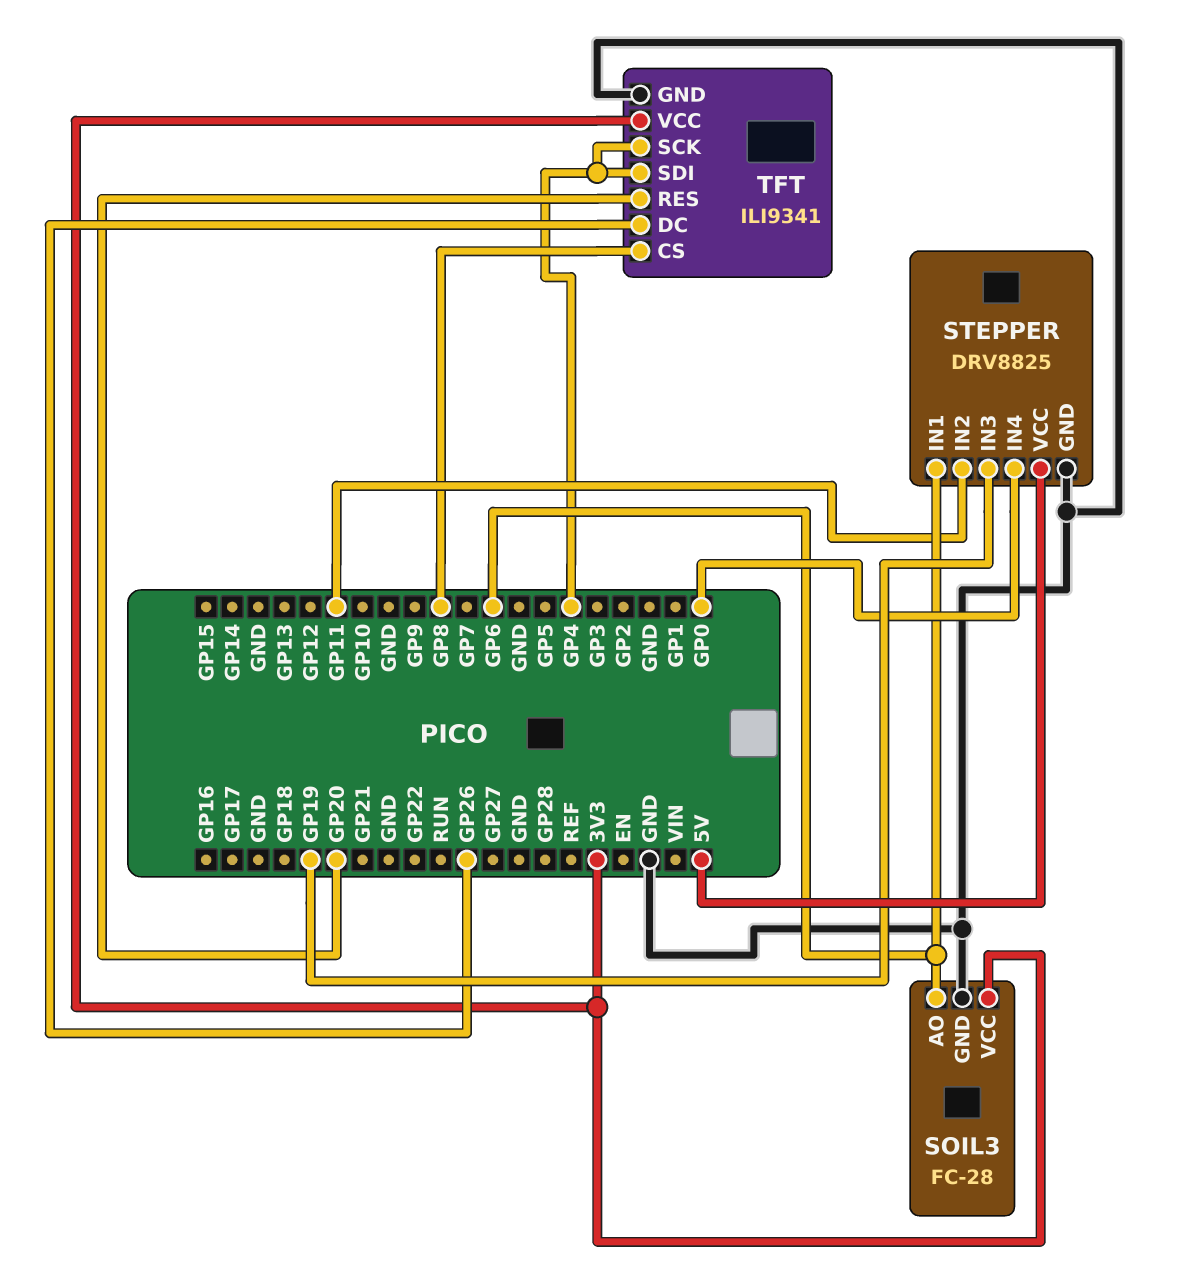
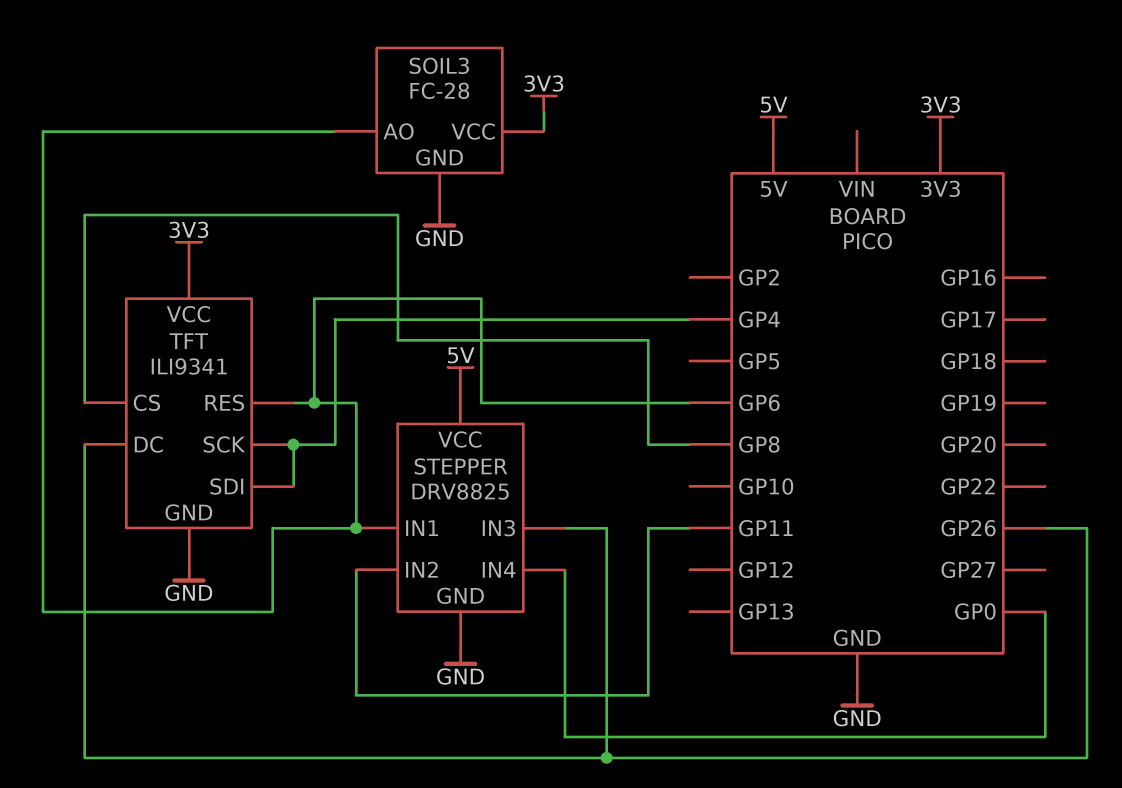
STEPPER pin IN3: GP19 -> GP26
TFT pin RES: GP20 -> GP6

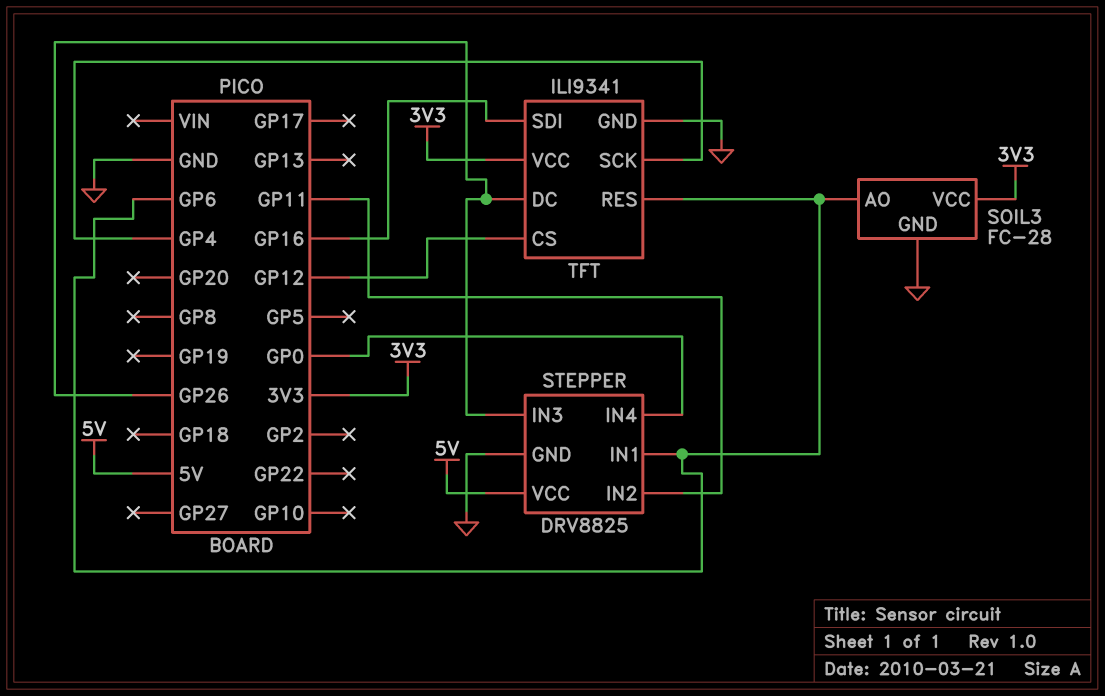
TFT pin CS: GP8 -> GP12
TFT pin SDI: GP4 -> GP16

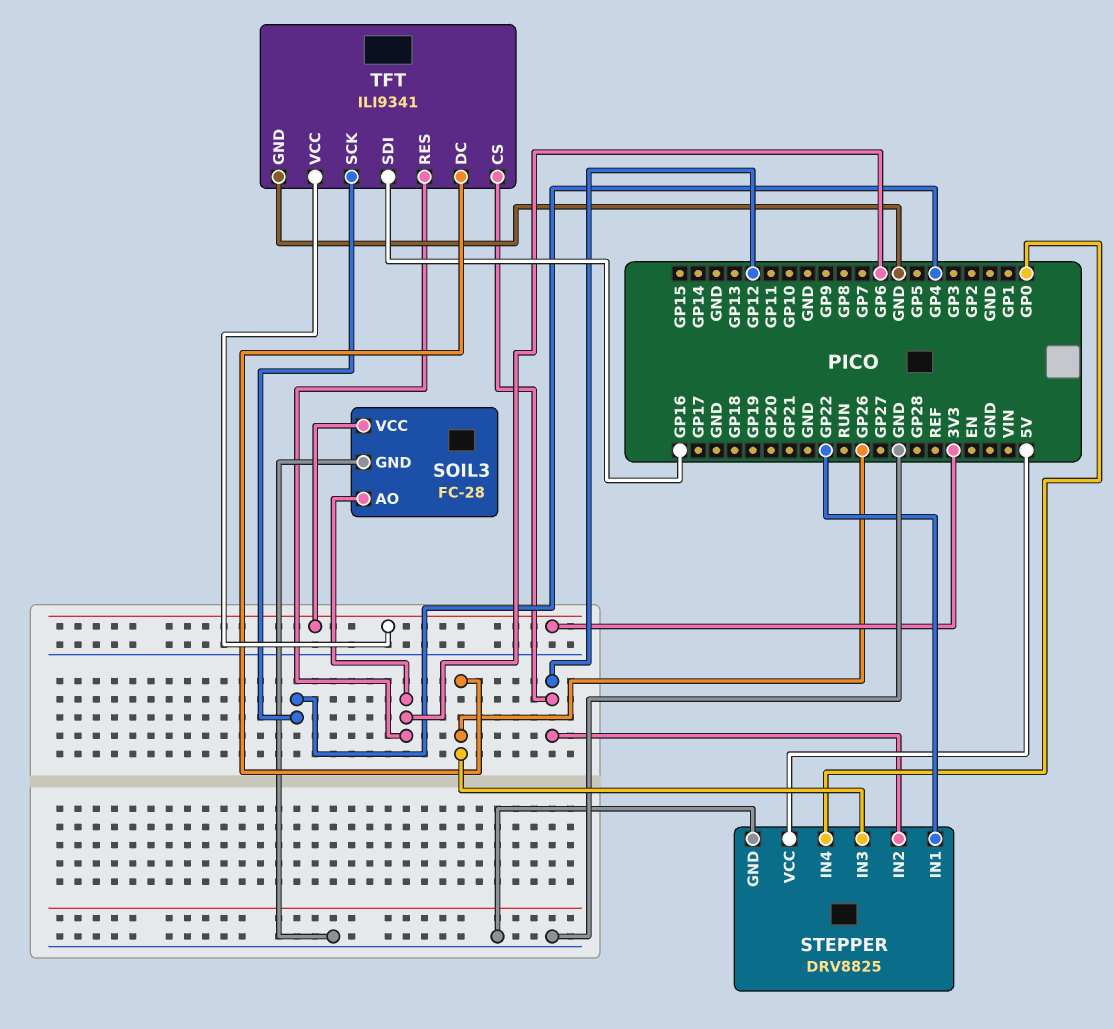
STEPPER pin IN1: GP6 -> GP22
STEPPER pin IN2: GP11 -> GP12

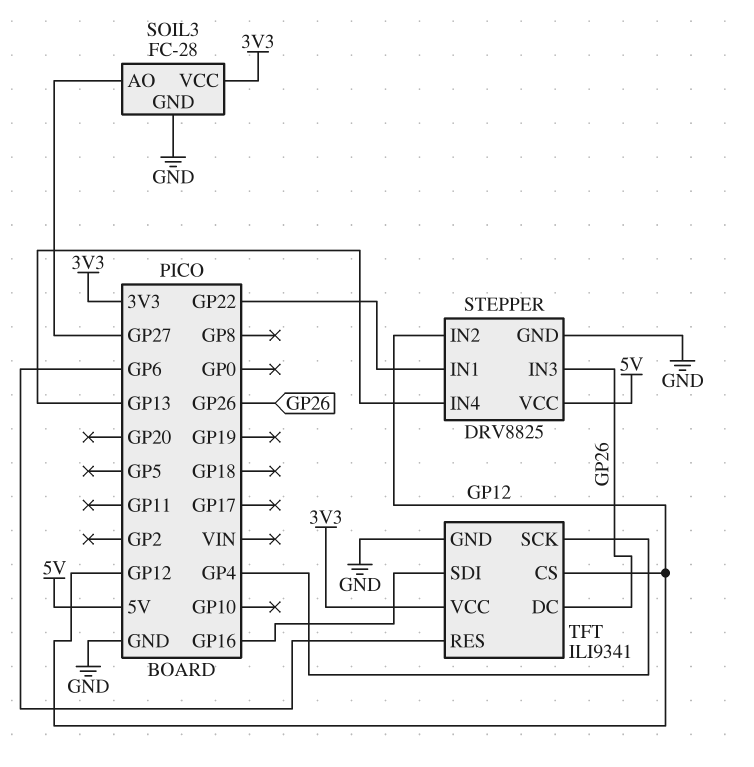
SOIL3 pin AO: GP6 -> GP27
STEPPER pin IN4: GP0 -> GP13

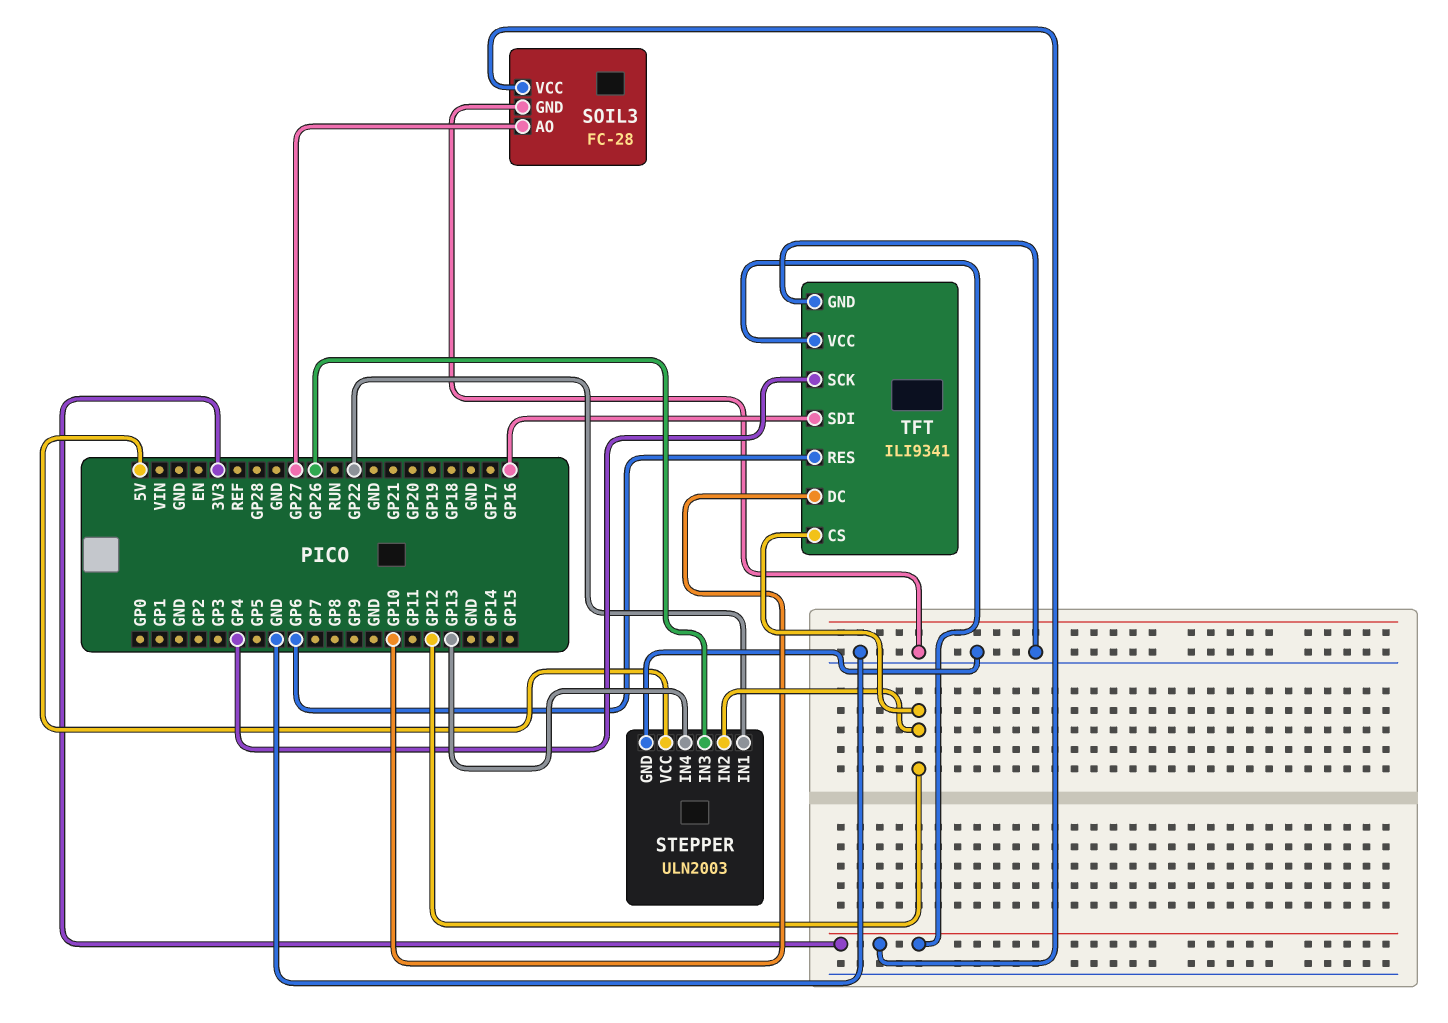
STEPPER: DRV8825 -> ULN2003
TFT pin DC: GP26 -> GP10

